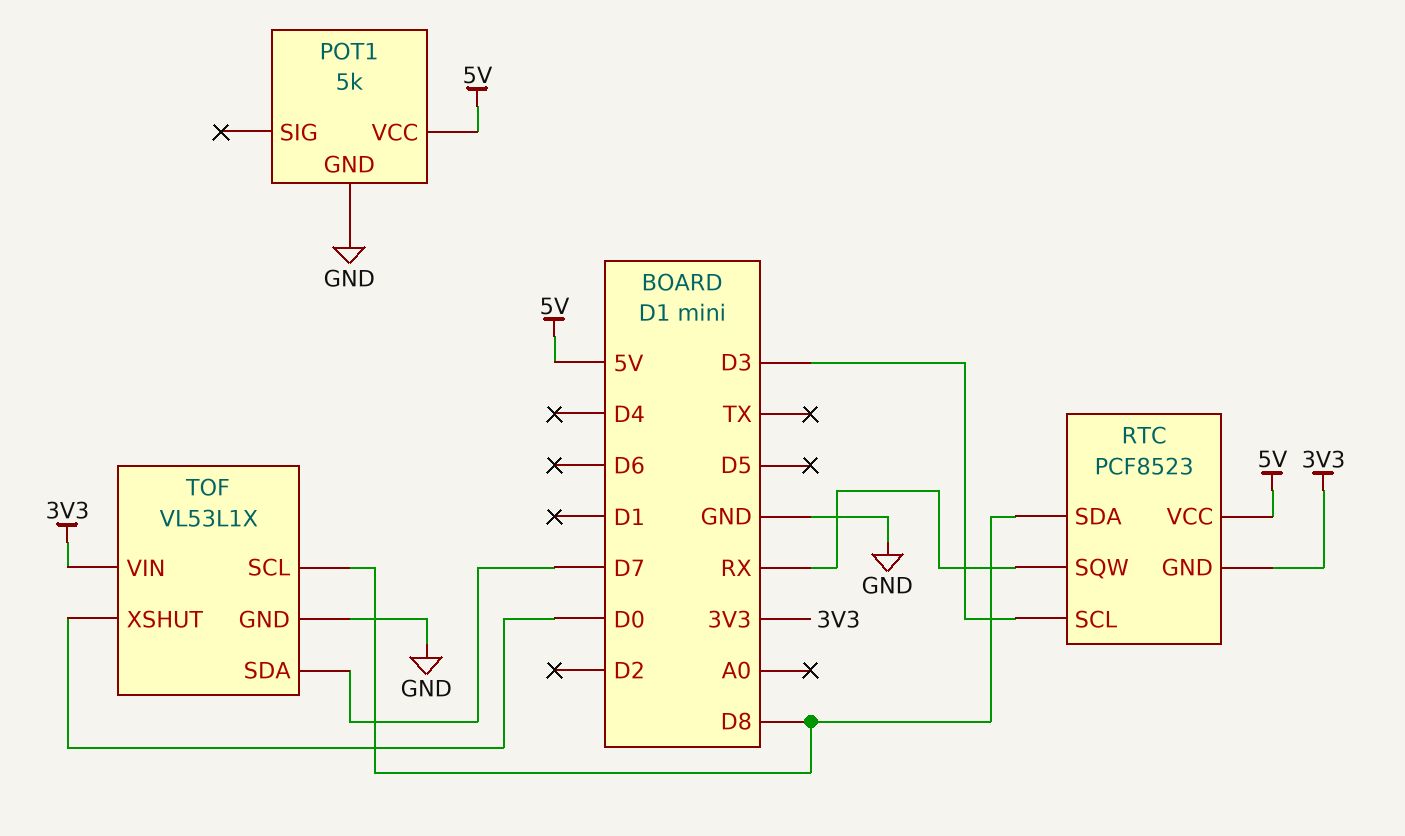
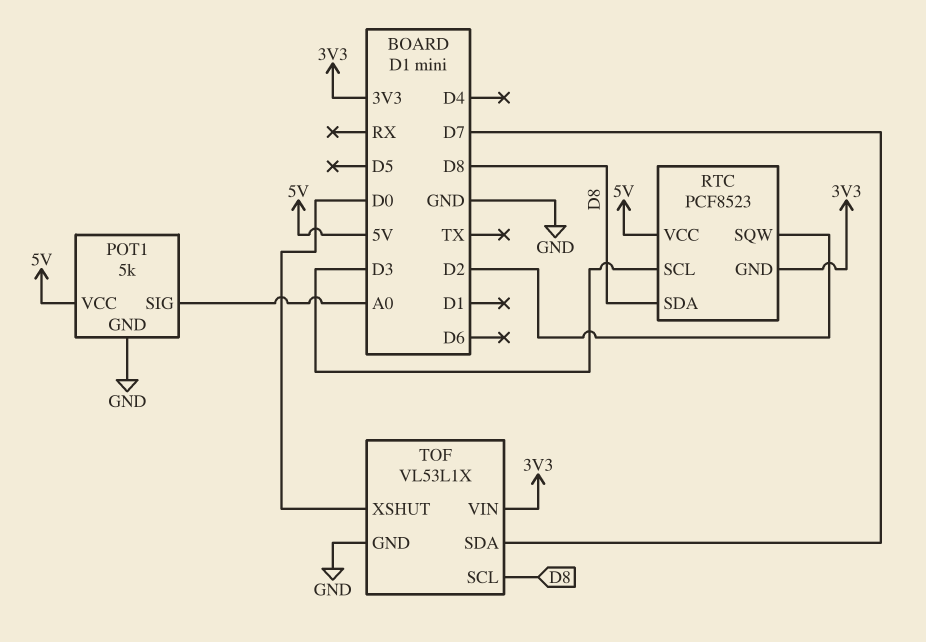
POT1 pin SIG: none -> A0
RTC pin SQW: RX -> D2

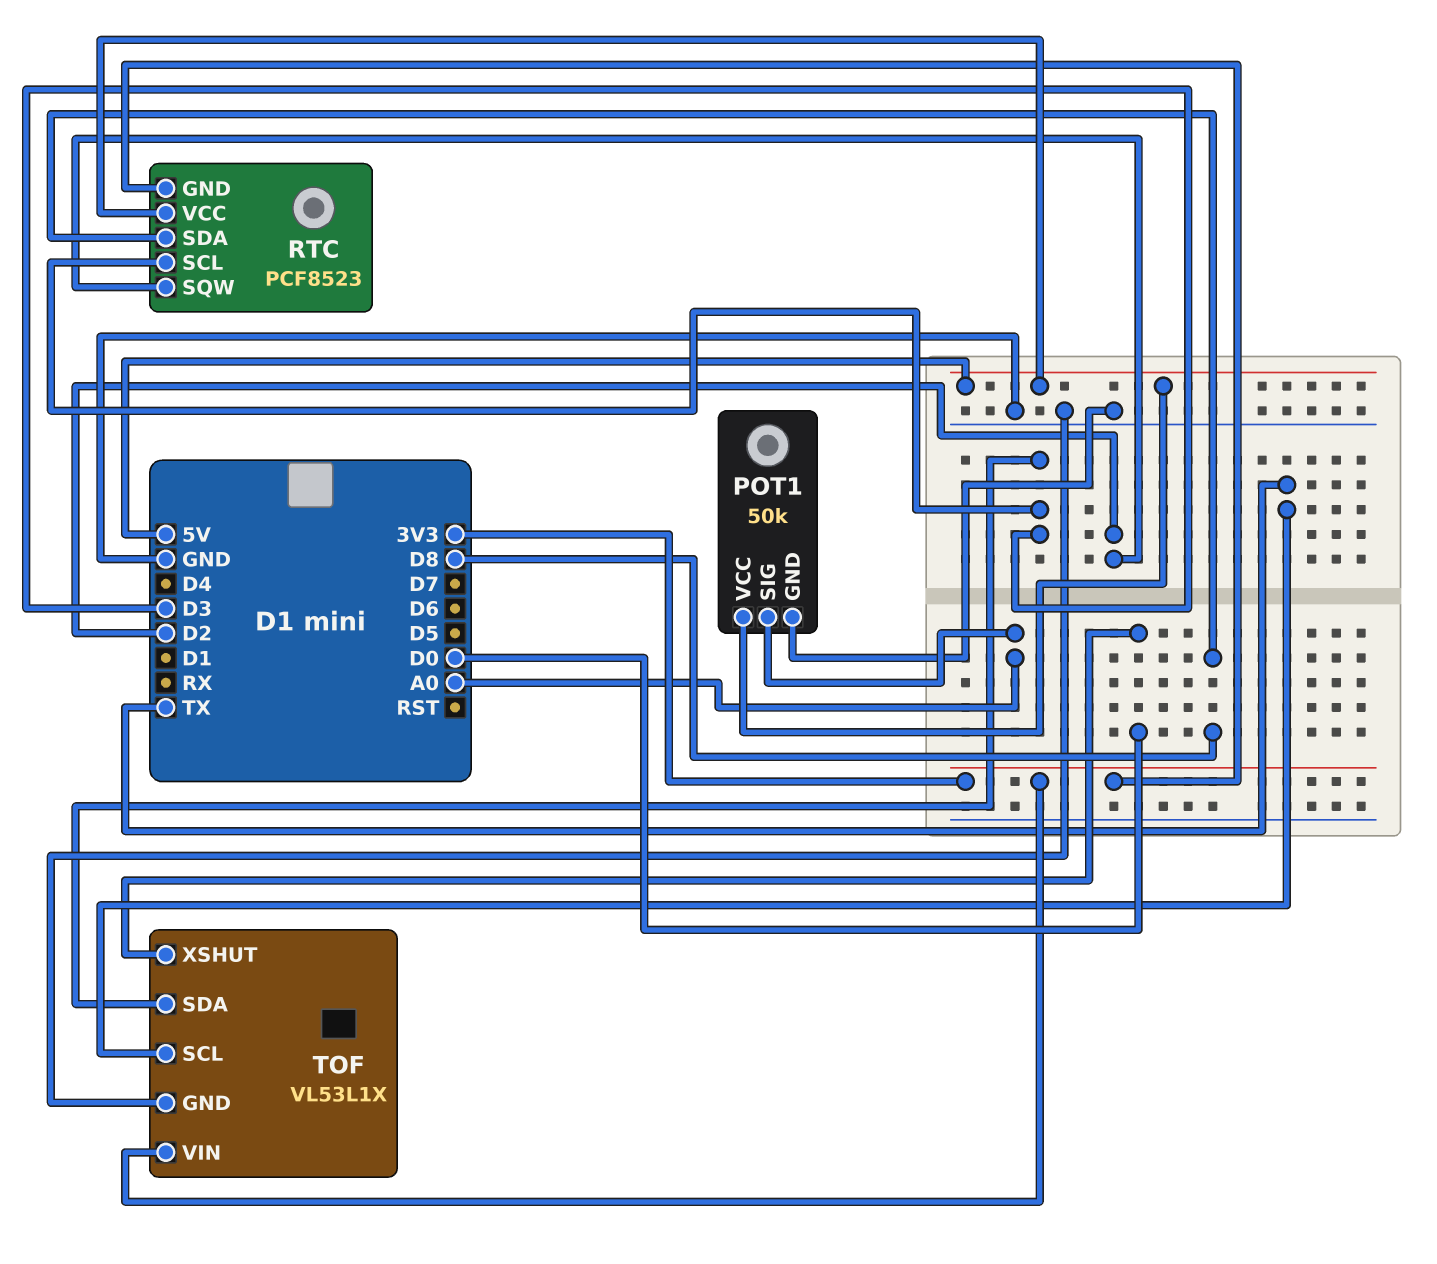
POT1: 5k -> 50k
TOF pin SCL: D8 -> TX
TOF pin SDA: D7 -> D3

